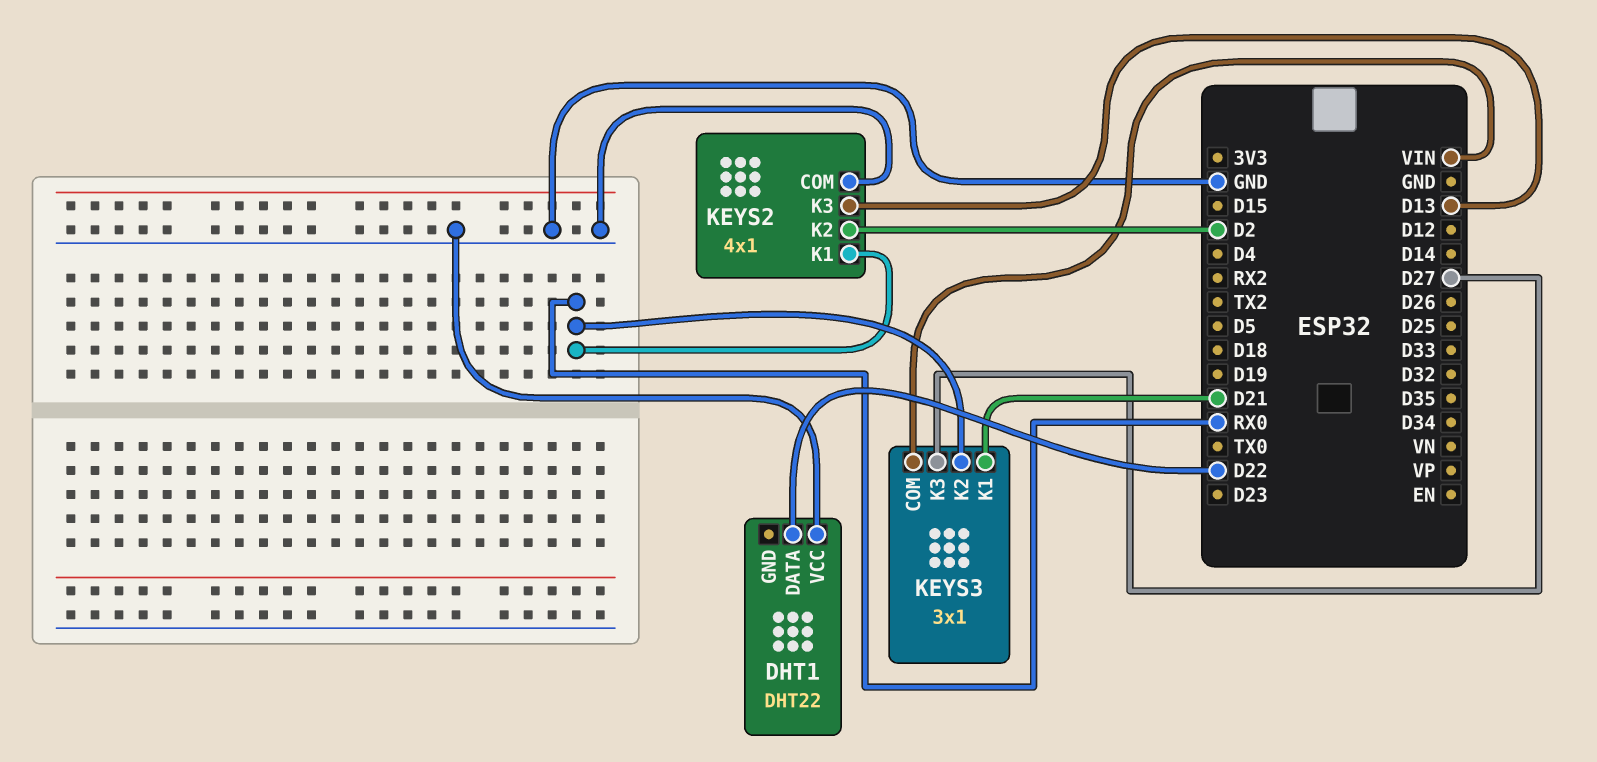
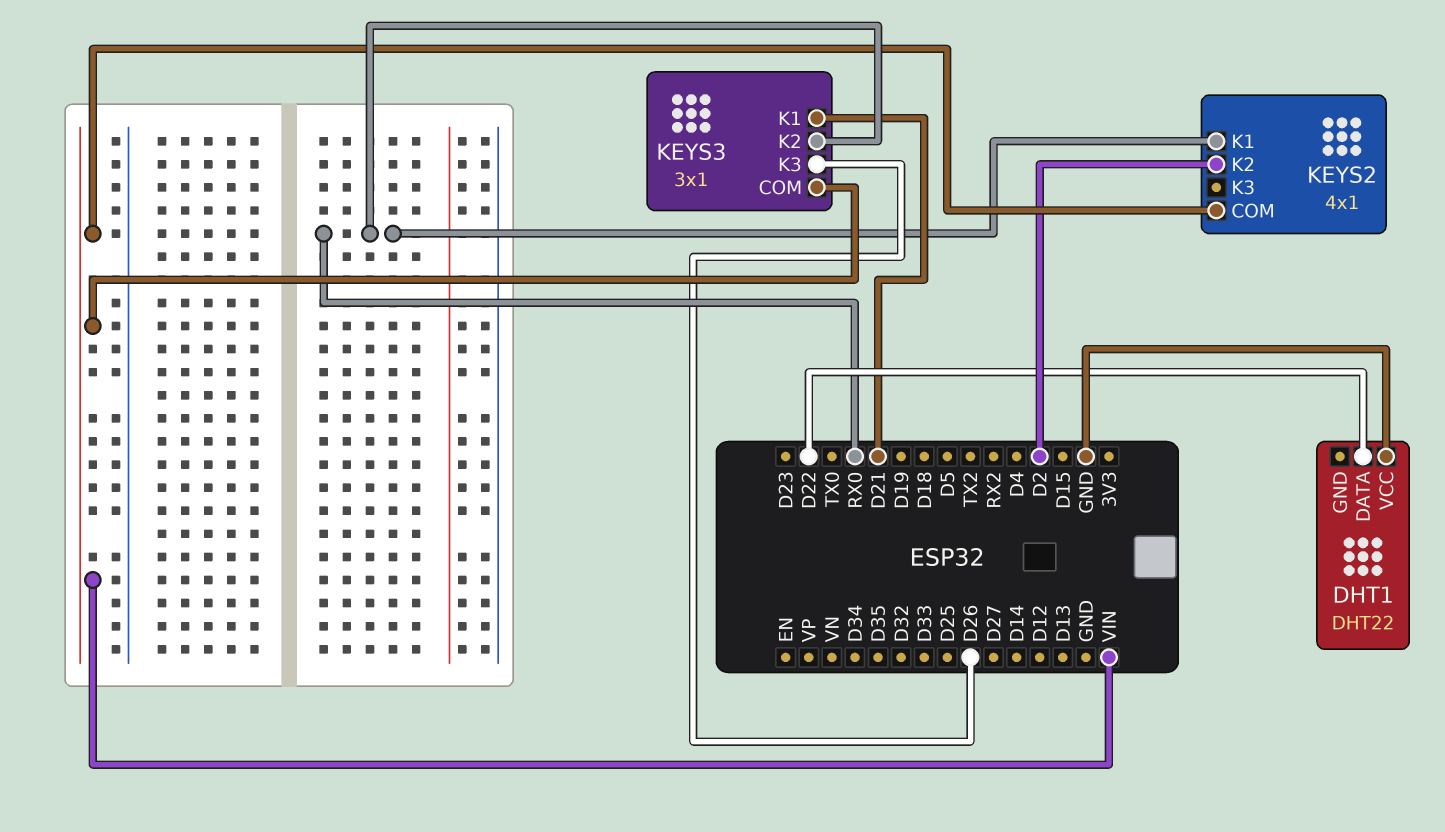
KEYS2 pin COM: GND -> VIN
KEYS2 pin K3: D13 -> none
KEYS3 pin K3: D27 -> D26

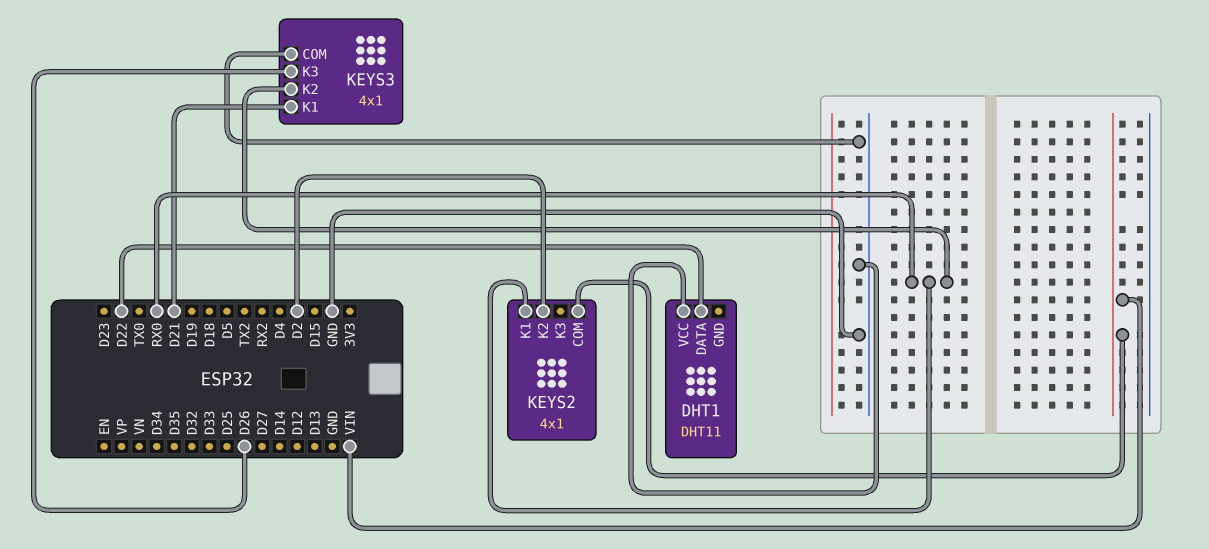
DHT1: DHT22 -> DHT11
KEYS3: 3x1 -> 4x1
KEYS3 pin COM: VIN -> GND

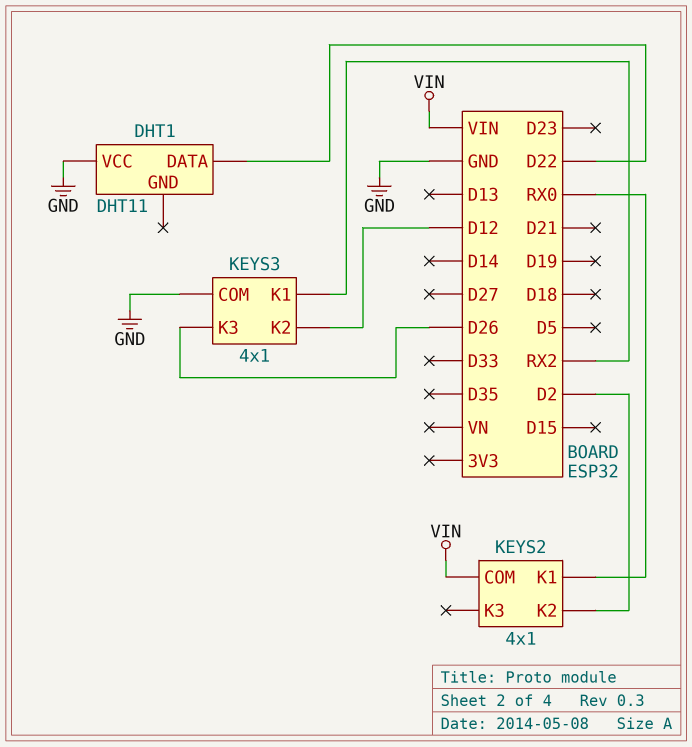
KEYS3 pin K1: D21 -> RX2
KEYS3 pin K2: RX0 -> D12

